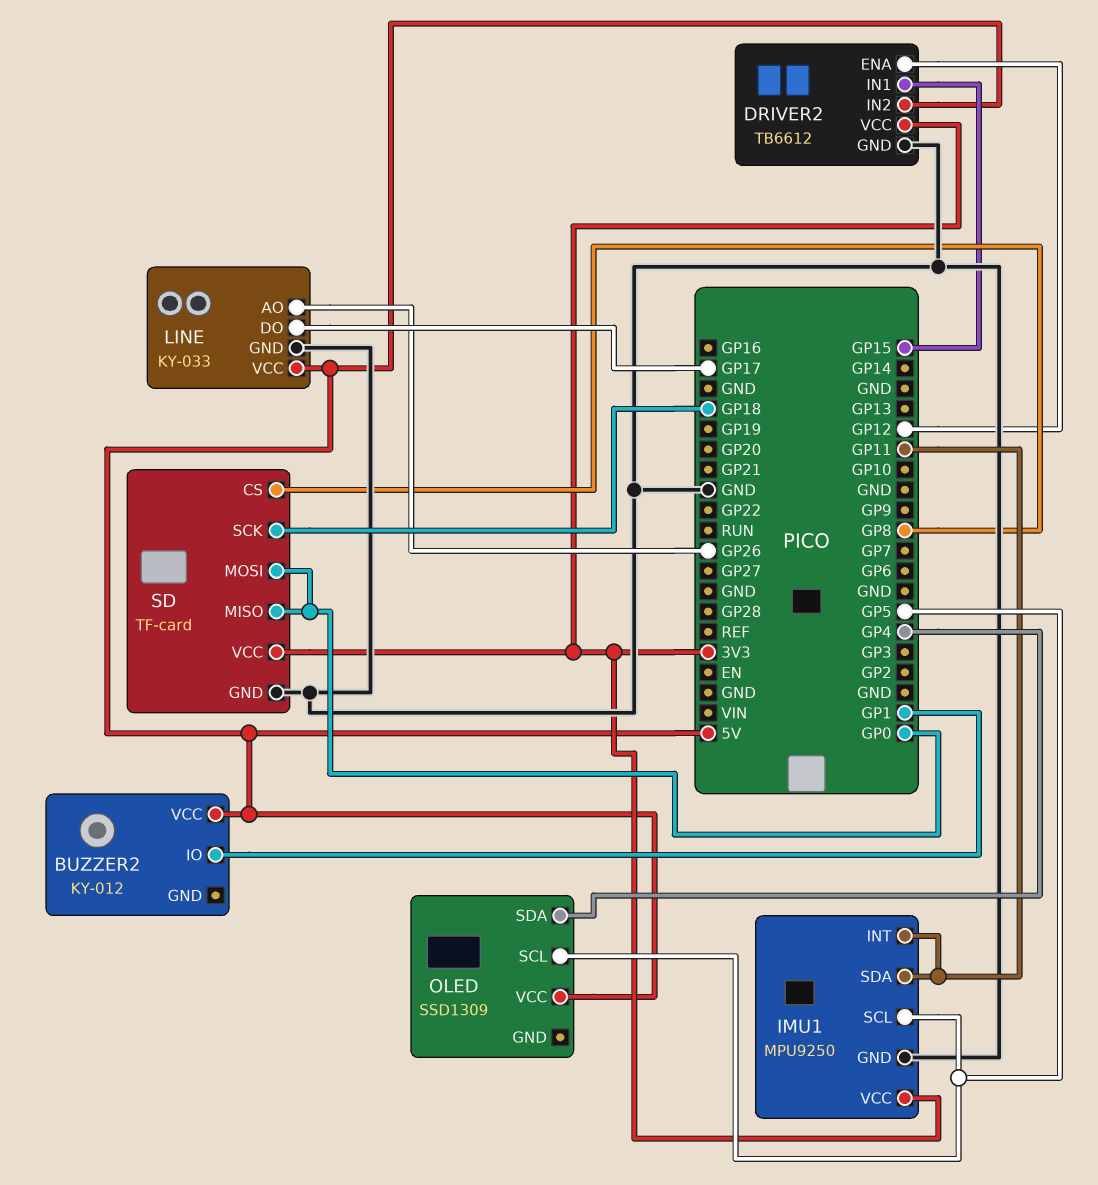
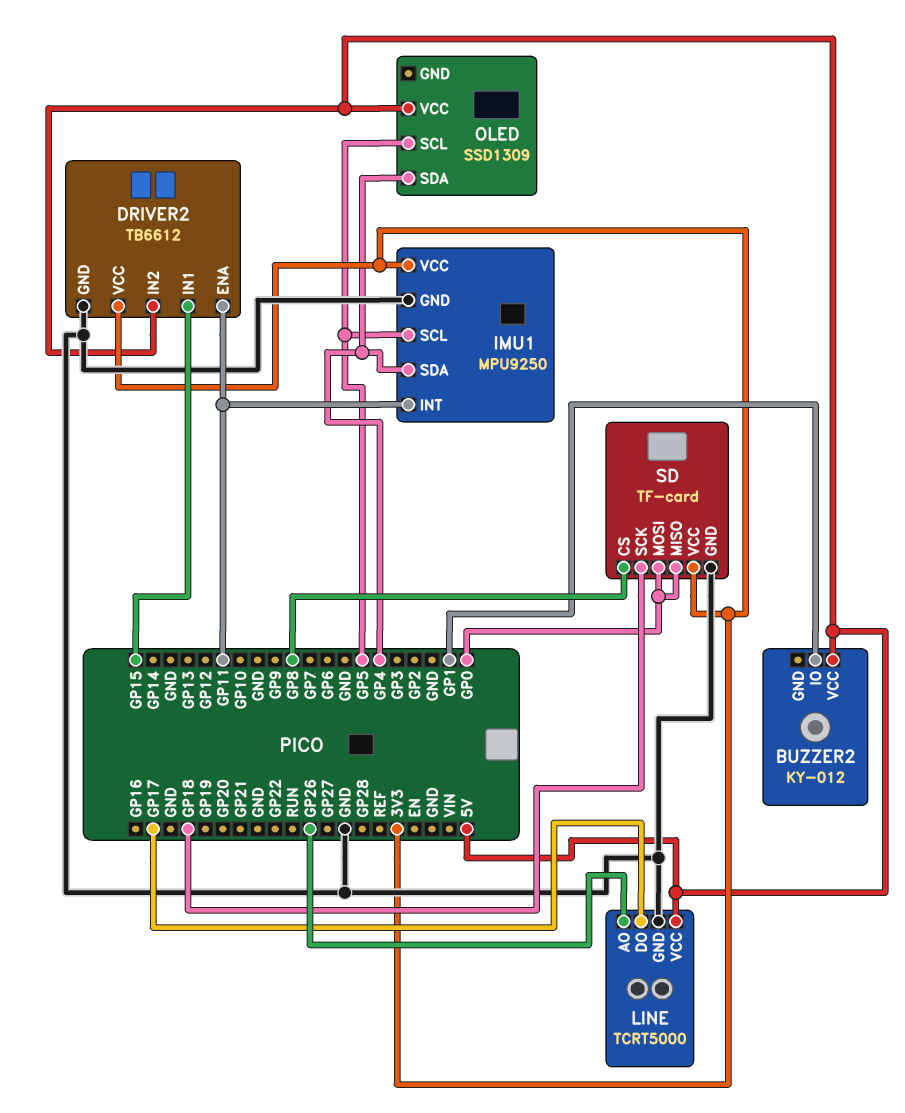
DRIVER2 pin ENA: GP12 -> GP11
IMU1 pin SDA: GP11 -> GP4
LINE: KY-033 -> TCRT5000

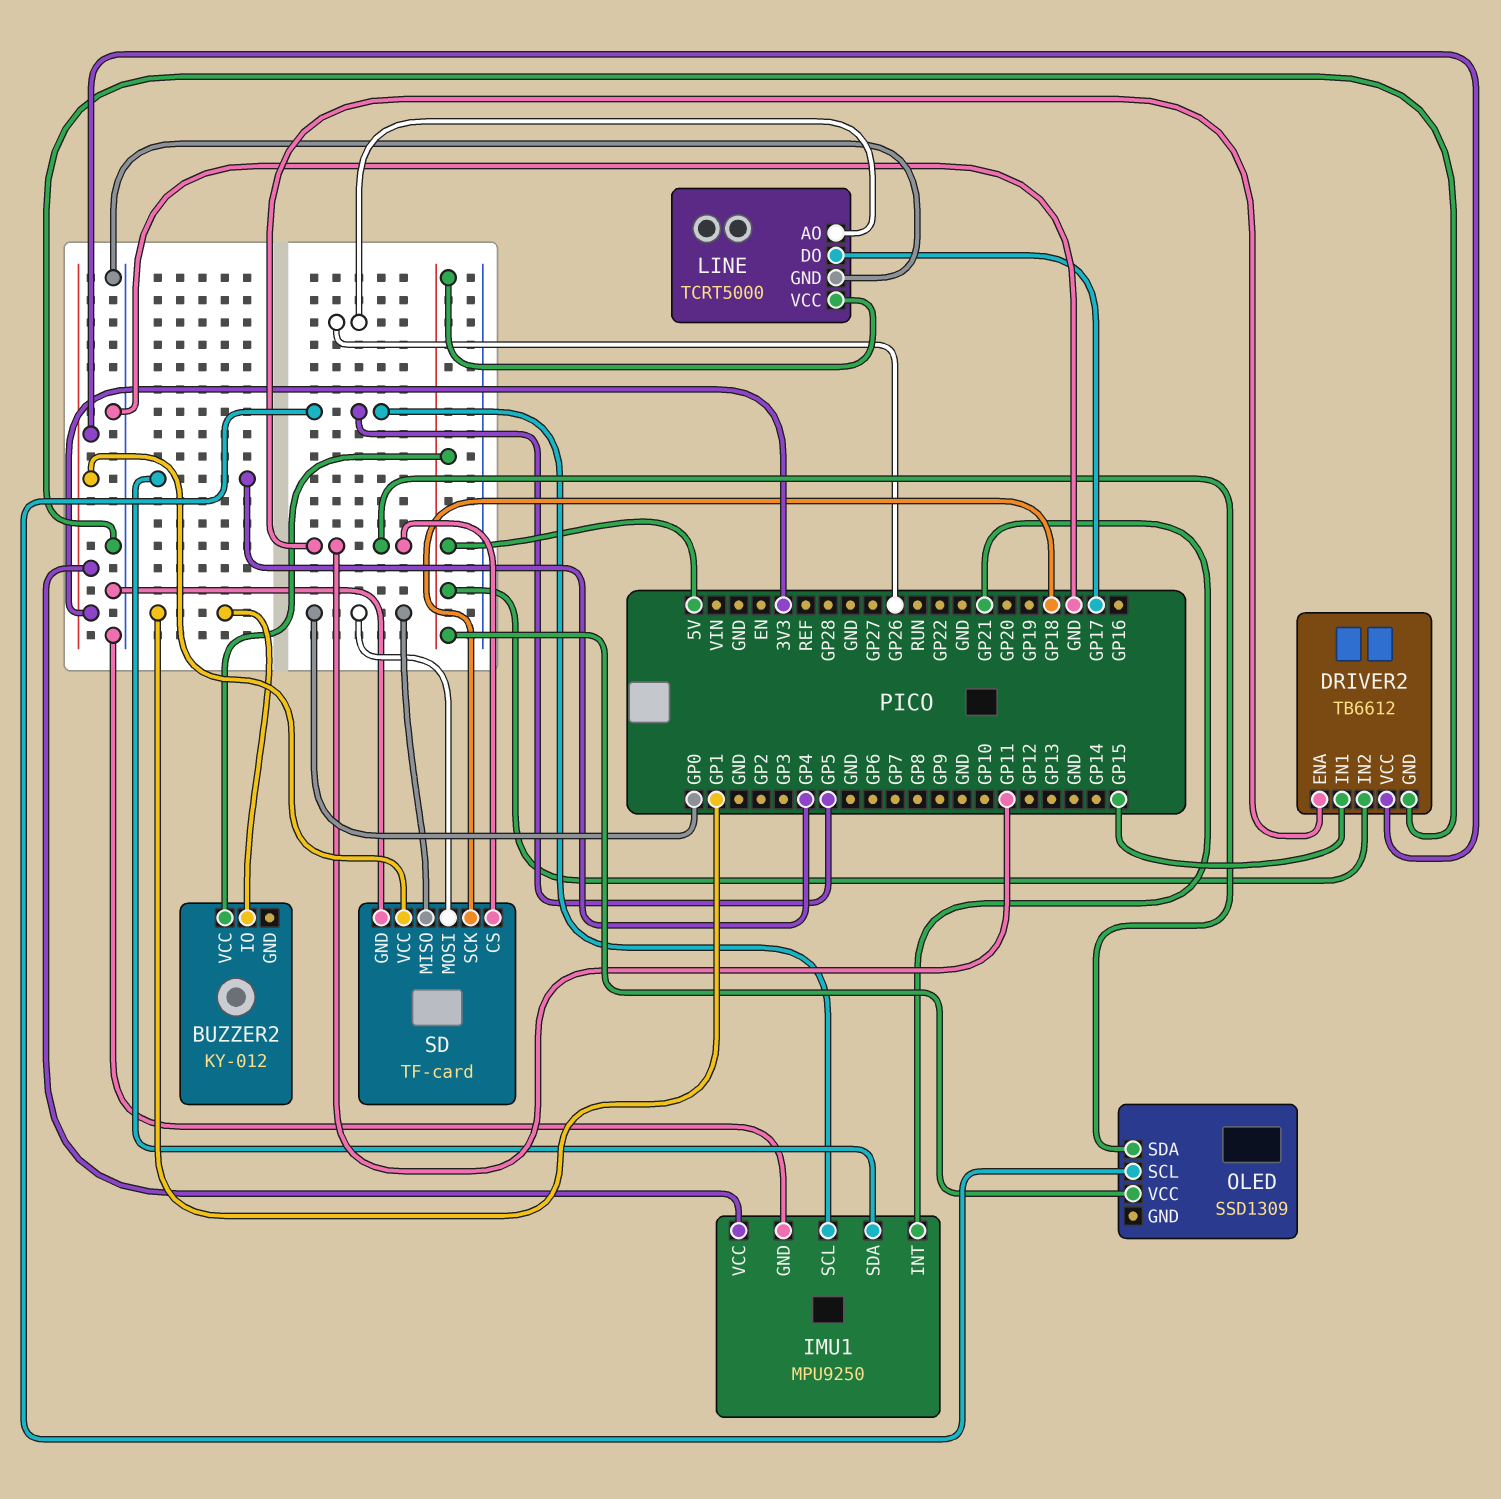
IMU1 pin INT: GP11 -> GP21
OLED pin SDA: GP4 -> GP11
SD pin CS: GP8 -> GP11

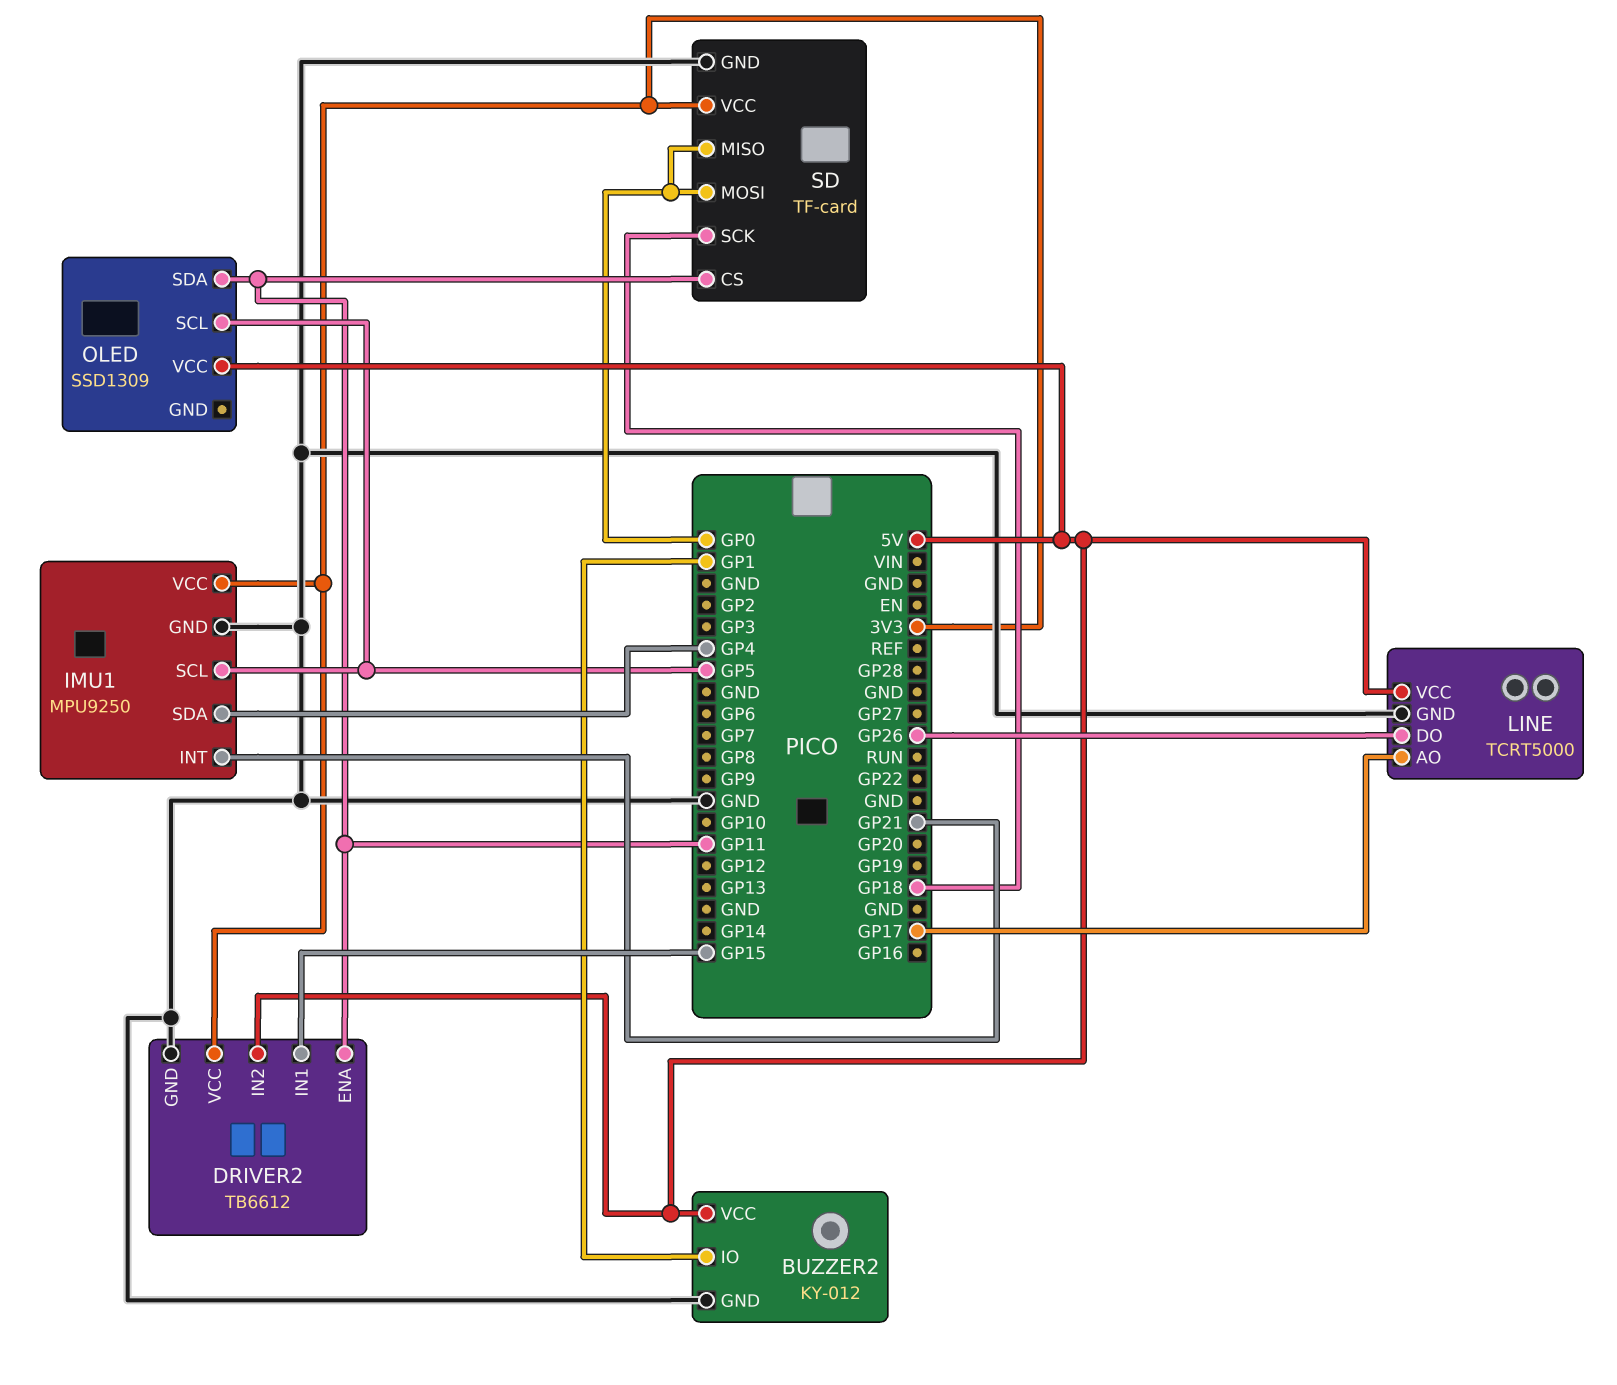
BUZZER2 pin GND: none -> GND
LINE pin AO: GP26 -> GP17
LINE pin DO: GP17 -> GP26

